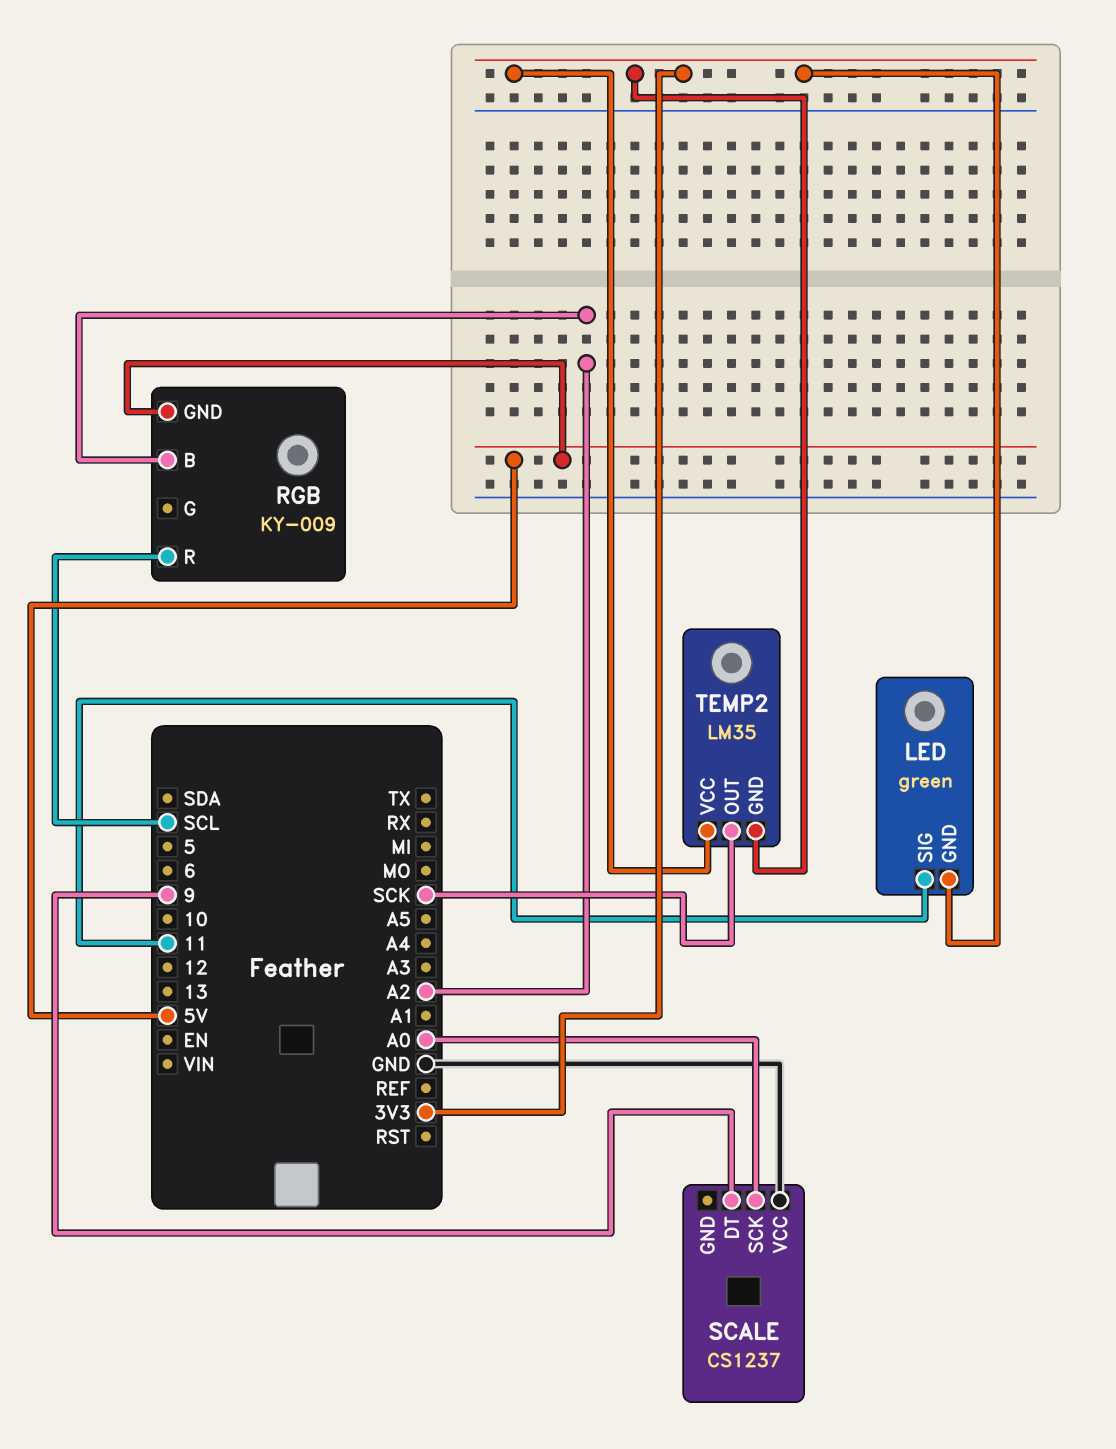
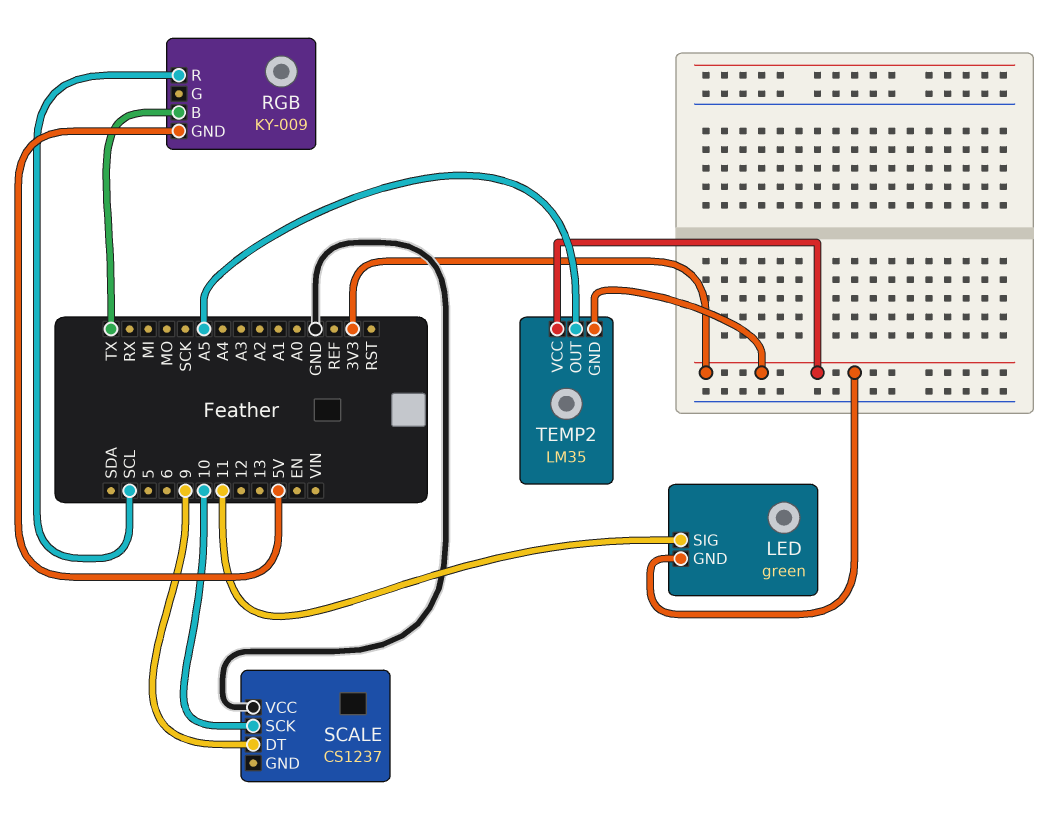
RGB pin B: A2 -> TX
SCALE pin SCK: A0 -> 10
TEMP2 pin OUT: SCK -> A5

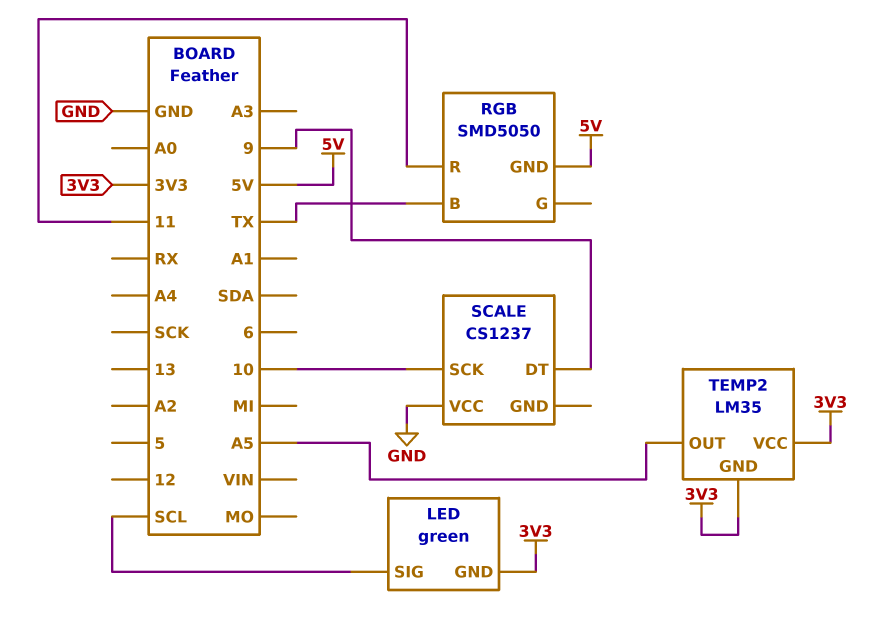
LED pin SIG: 11 -> SCL
RGB: KY-009 -> SMD5050
RGB pin R: SCL -> 11

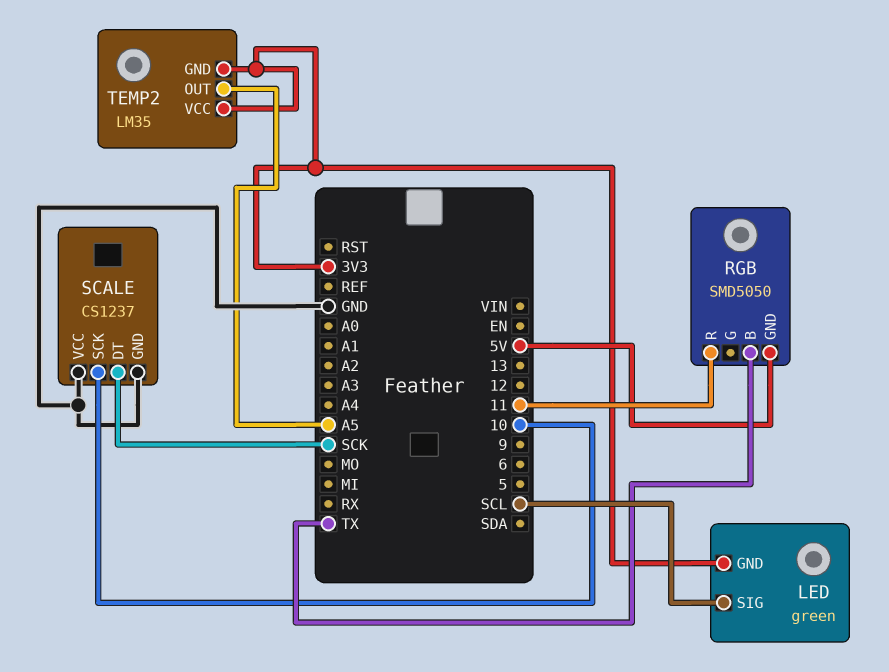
SCALE pin DT: 9 -> SCK
SCALE pin GND: none -> GND

